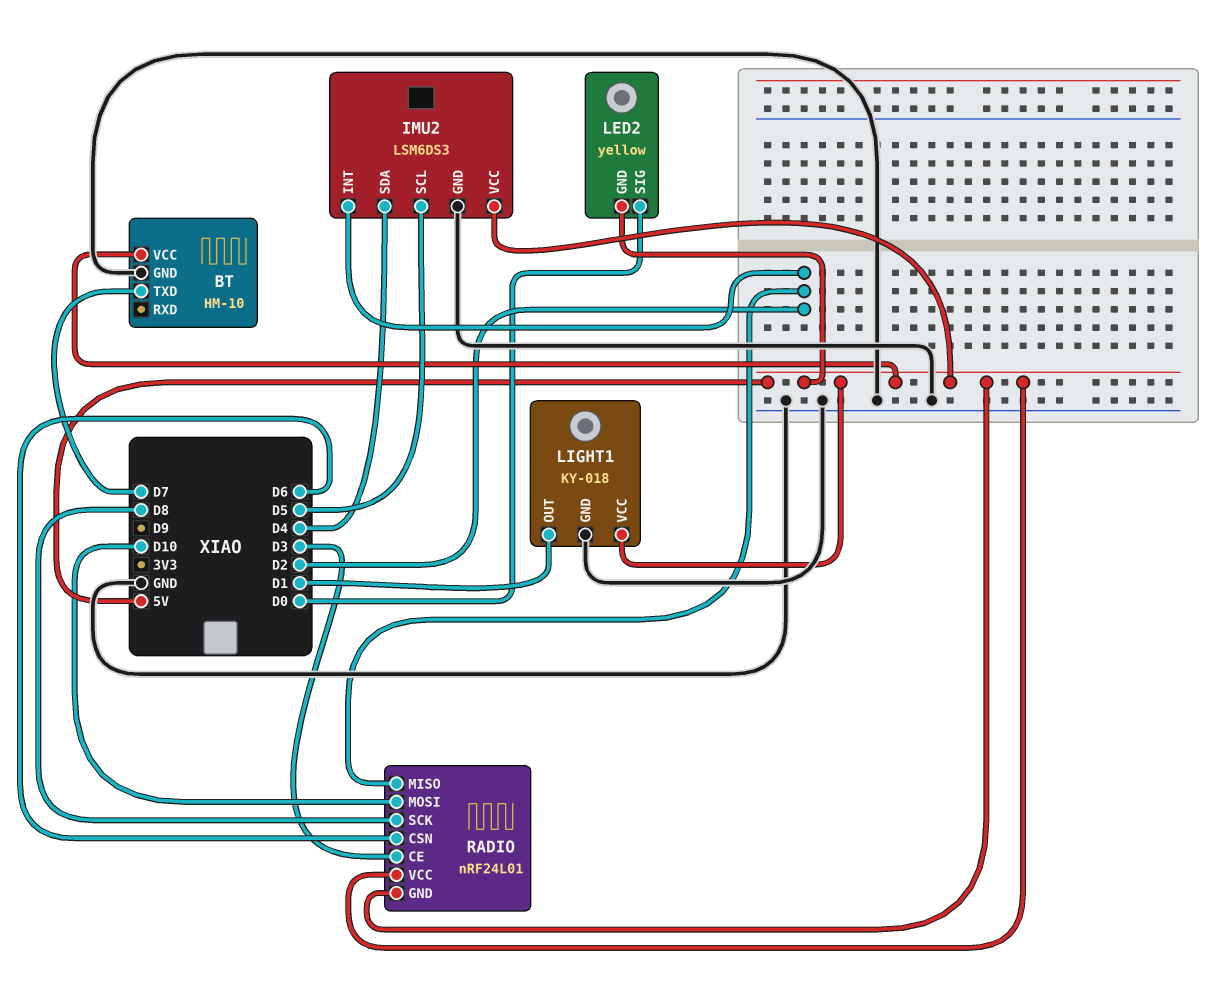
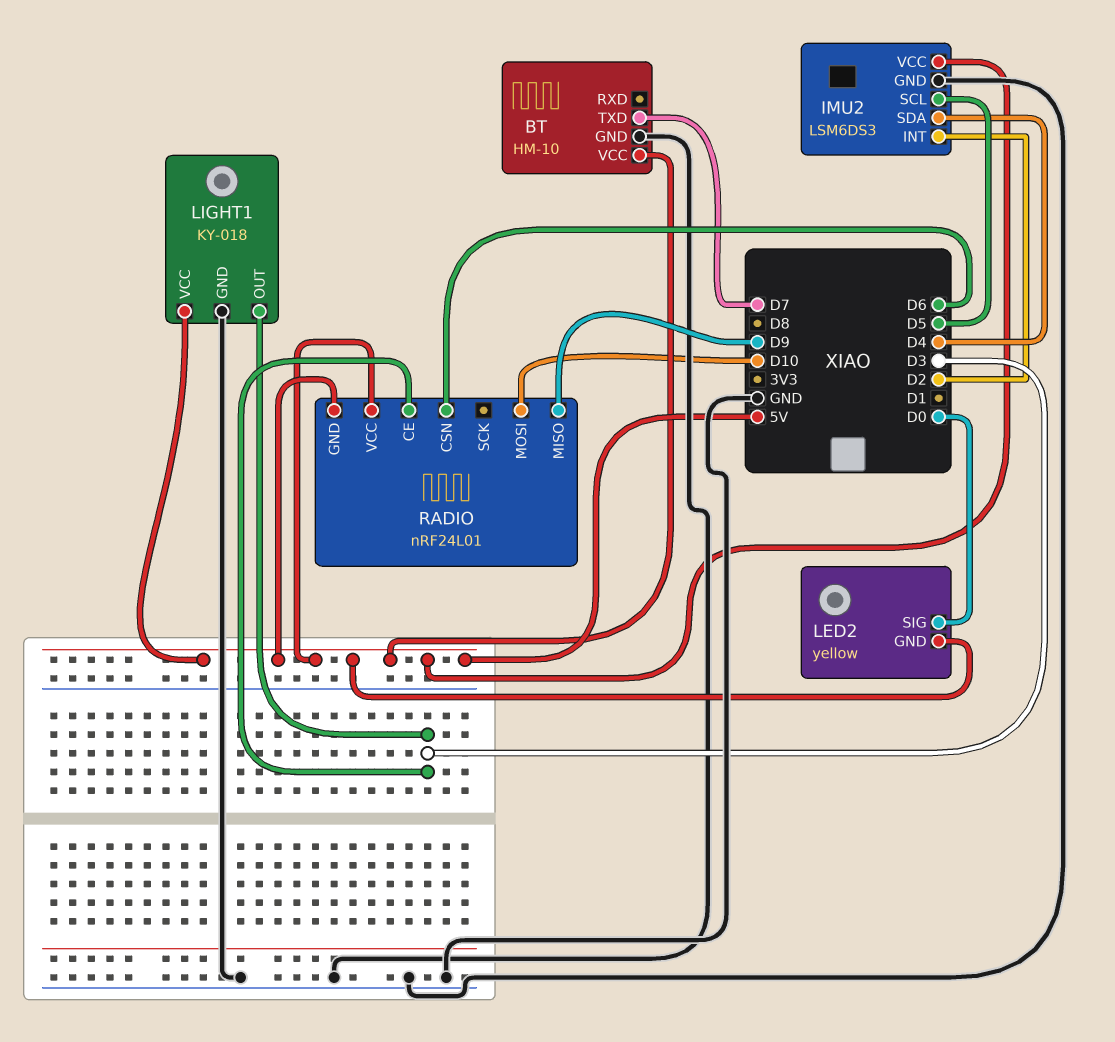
LIGHT1 pin OUT: D1 -> D3
RADIO pin MISO: D2 -> D9
RADIO pin SCK: D8 -> none

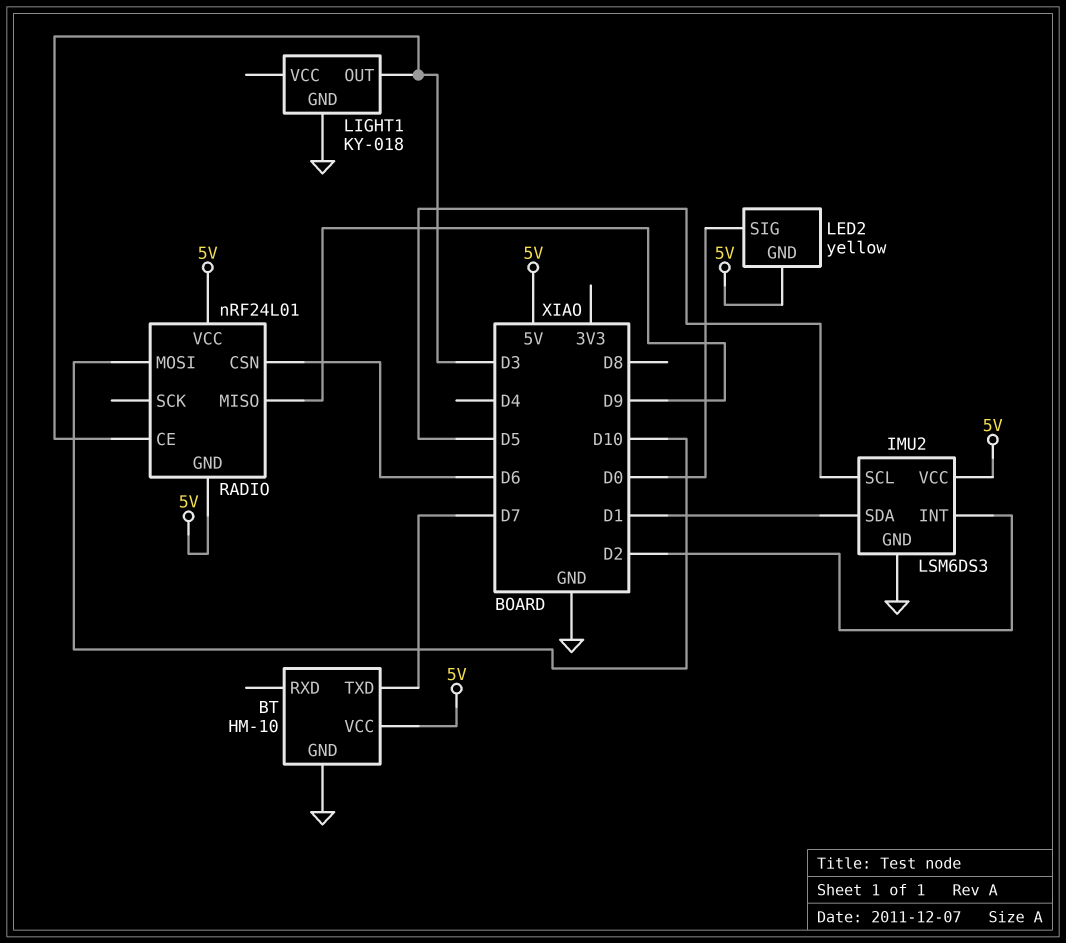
IMU2 pin SDA: D4 -> D1
LIGHT1 pin VCC: 5V -> none

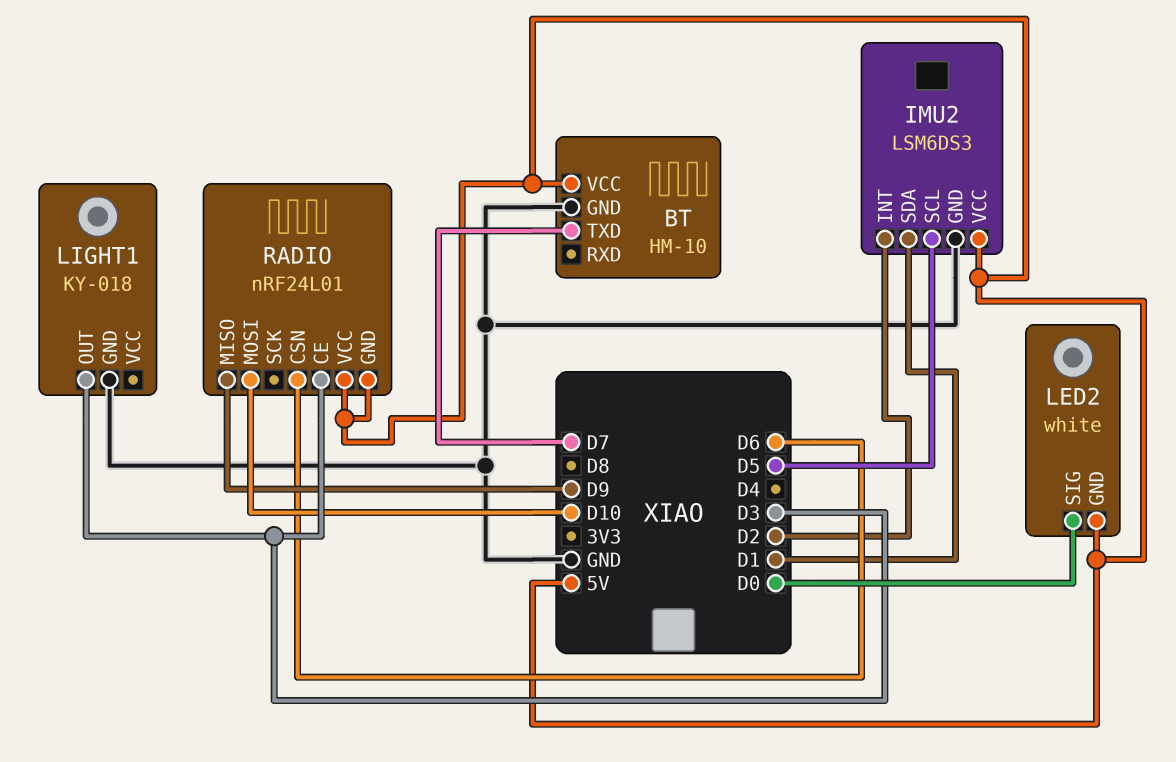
LED2: yellow -> white

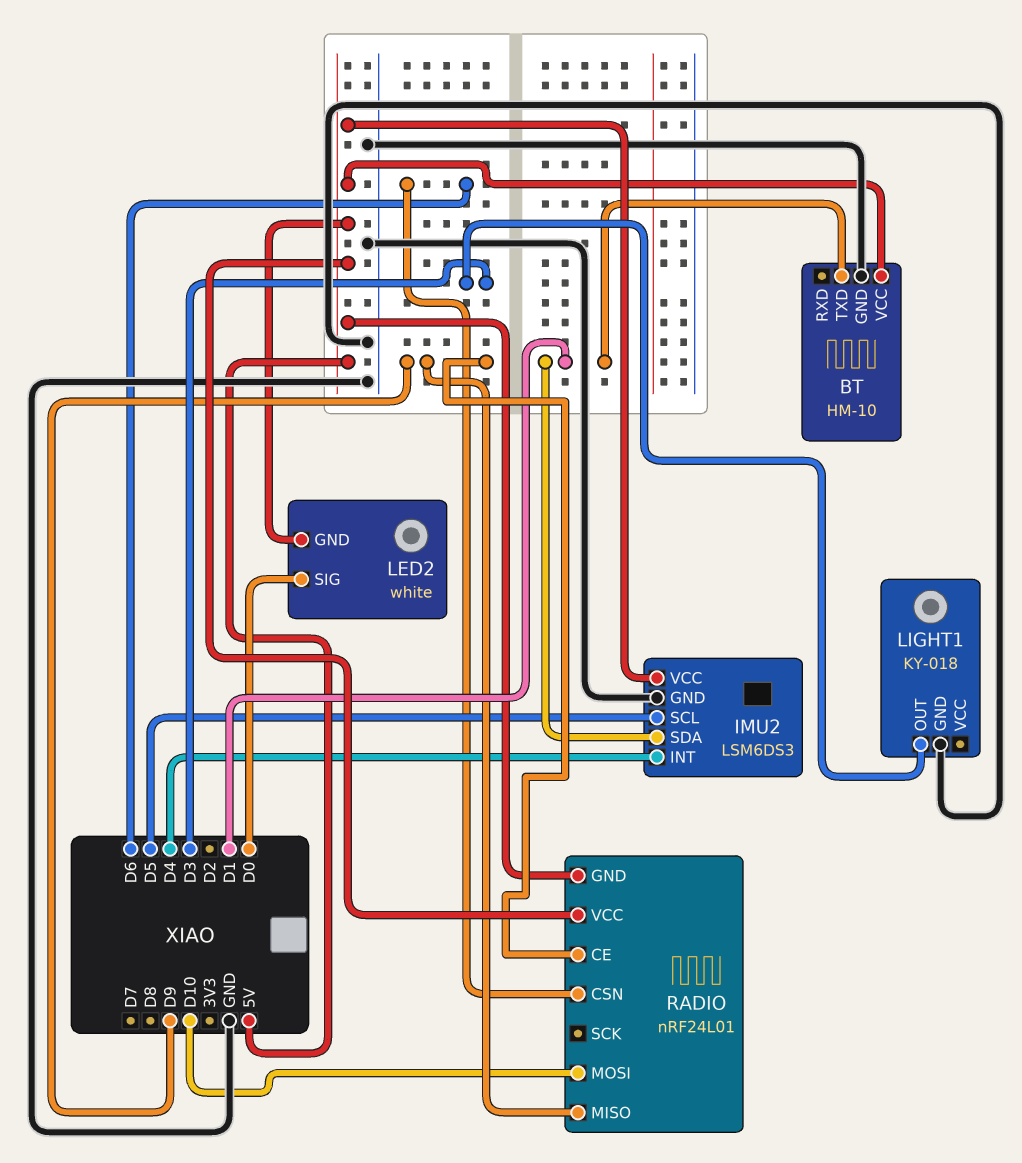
BT pin TXD: D7 -> D1
IMU2 pin INT: D2 -> D4
RADIO pin CE: D3 -> D9

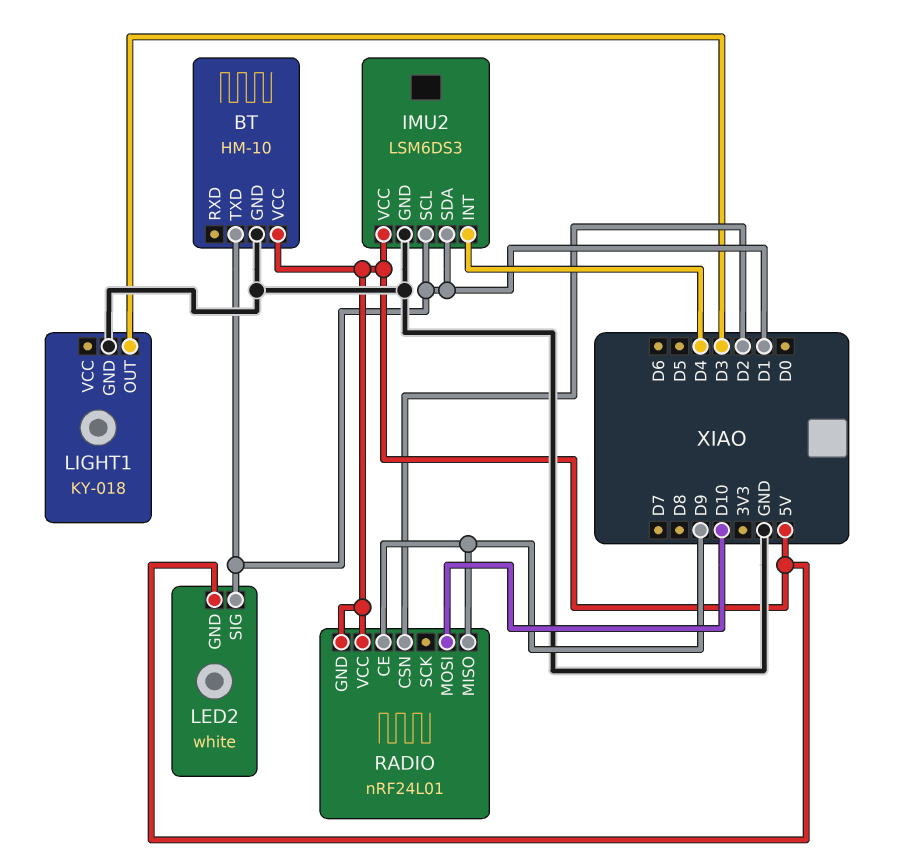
IMU2 pin SCL: D5 -> D1
LED2 pin SIG: D0 -> D1
RADIO pin CSN: D6 -> D2

